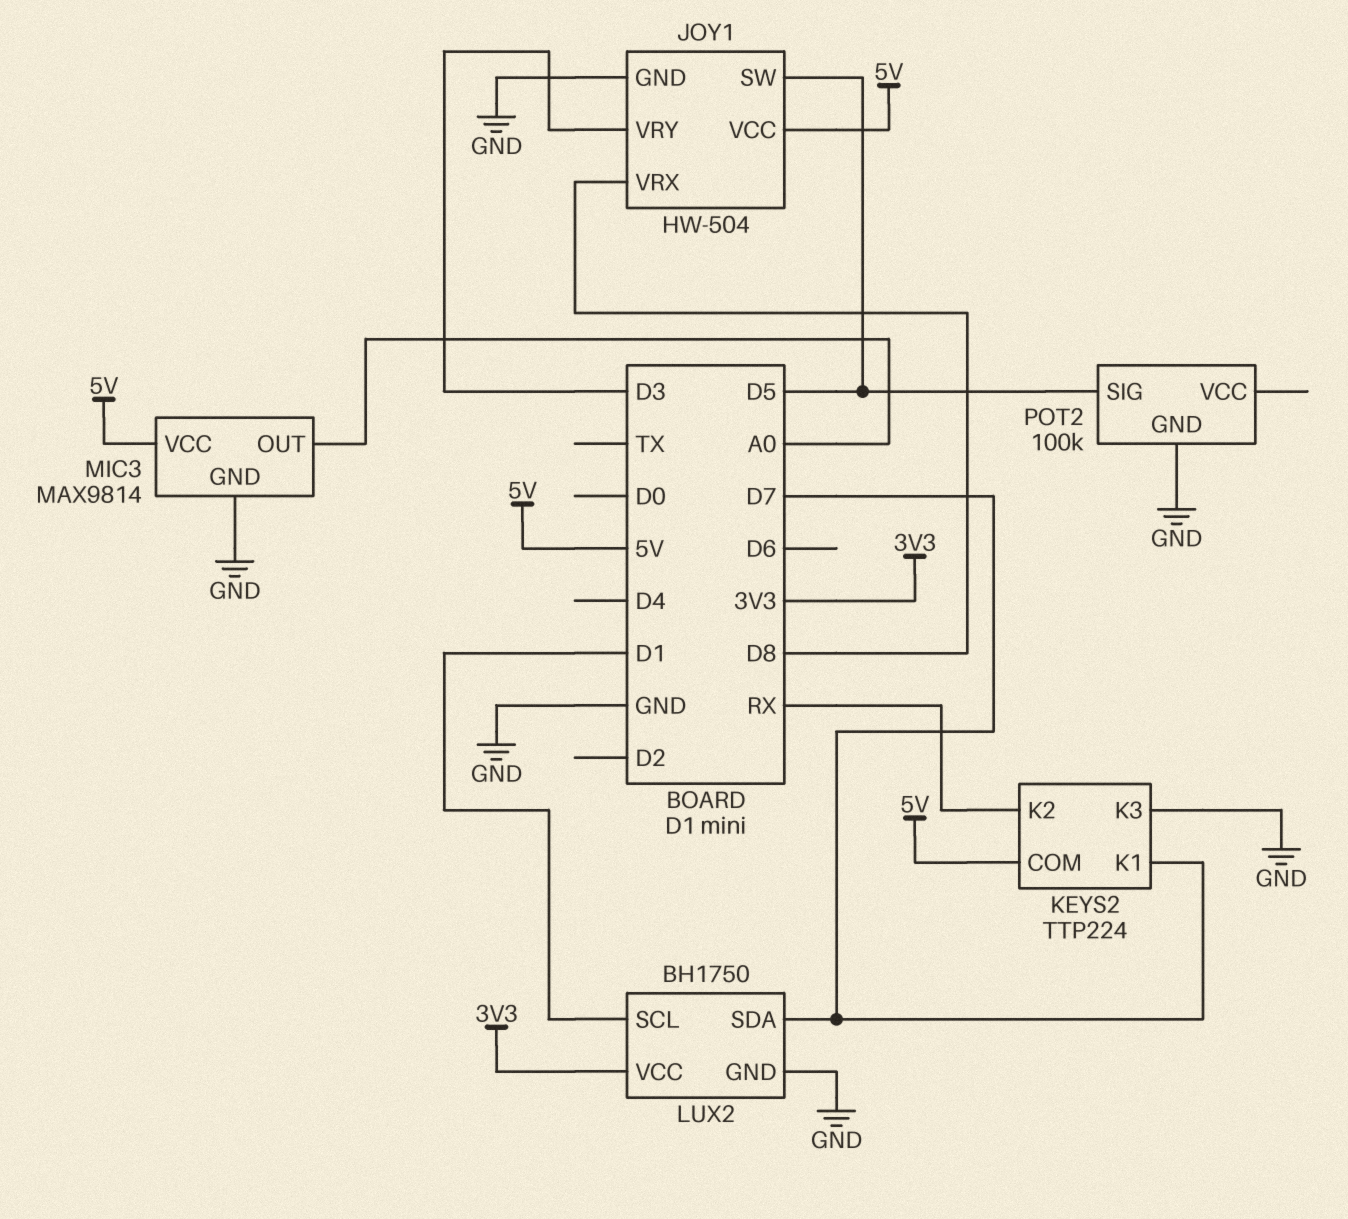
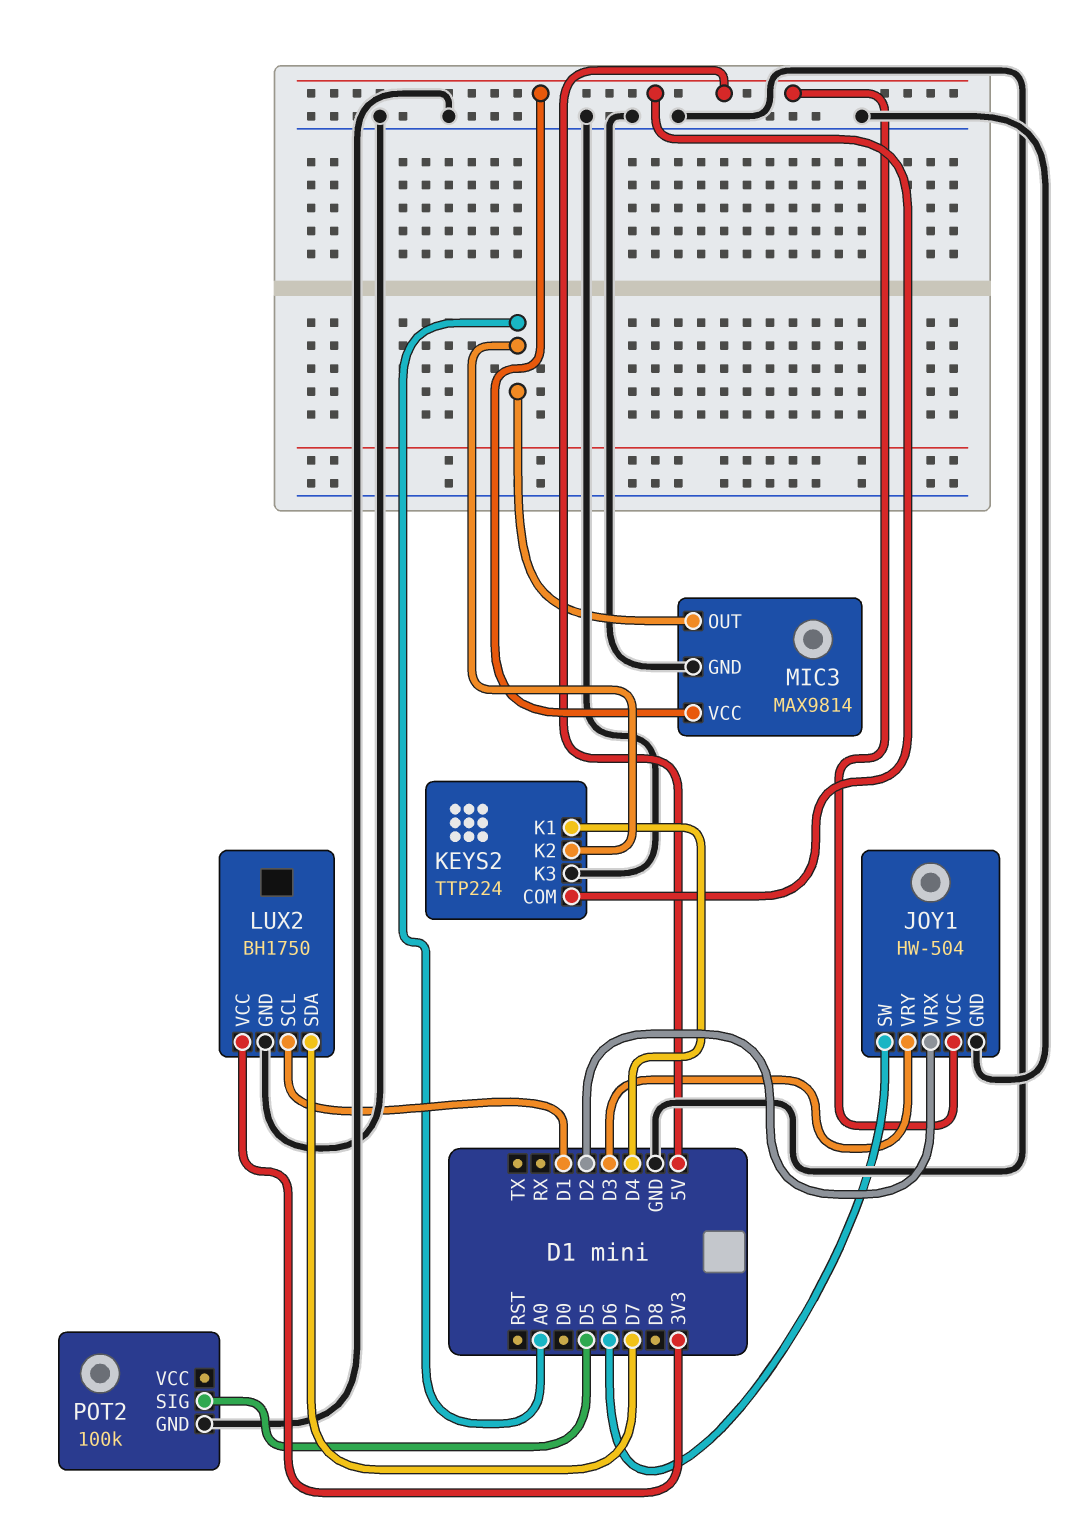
JOY1 pin SW: D5 -> D6
JOY1 pin VRX: D8 -> D2
KEYS2 pin K1: D7 -> D4
KEYS2 pin K2: RX -> A0

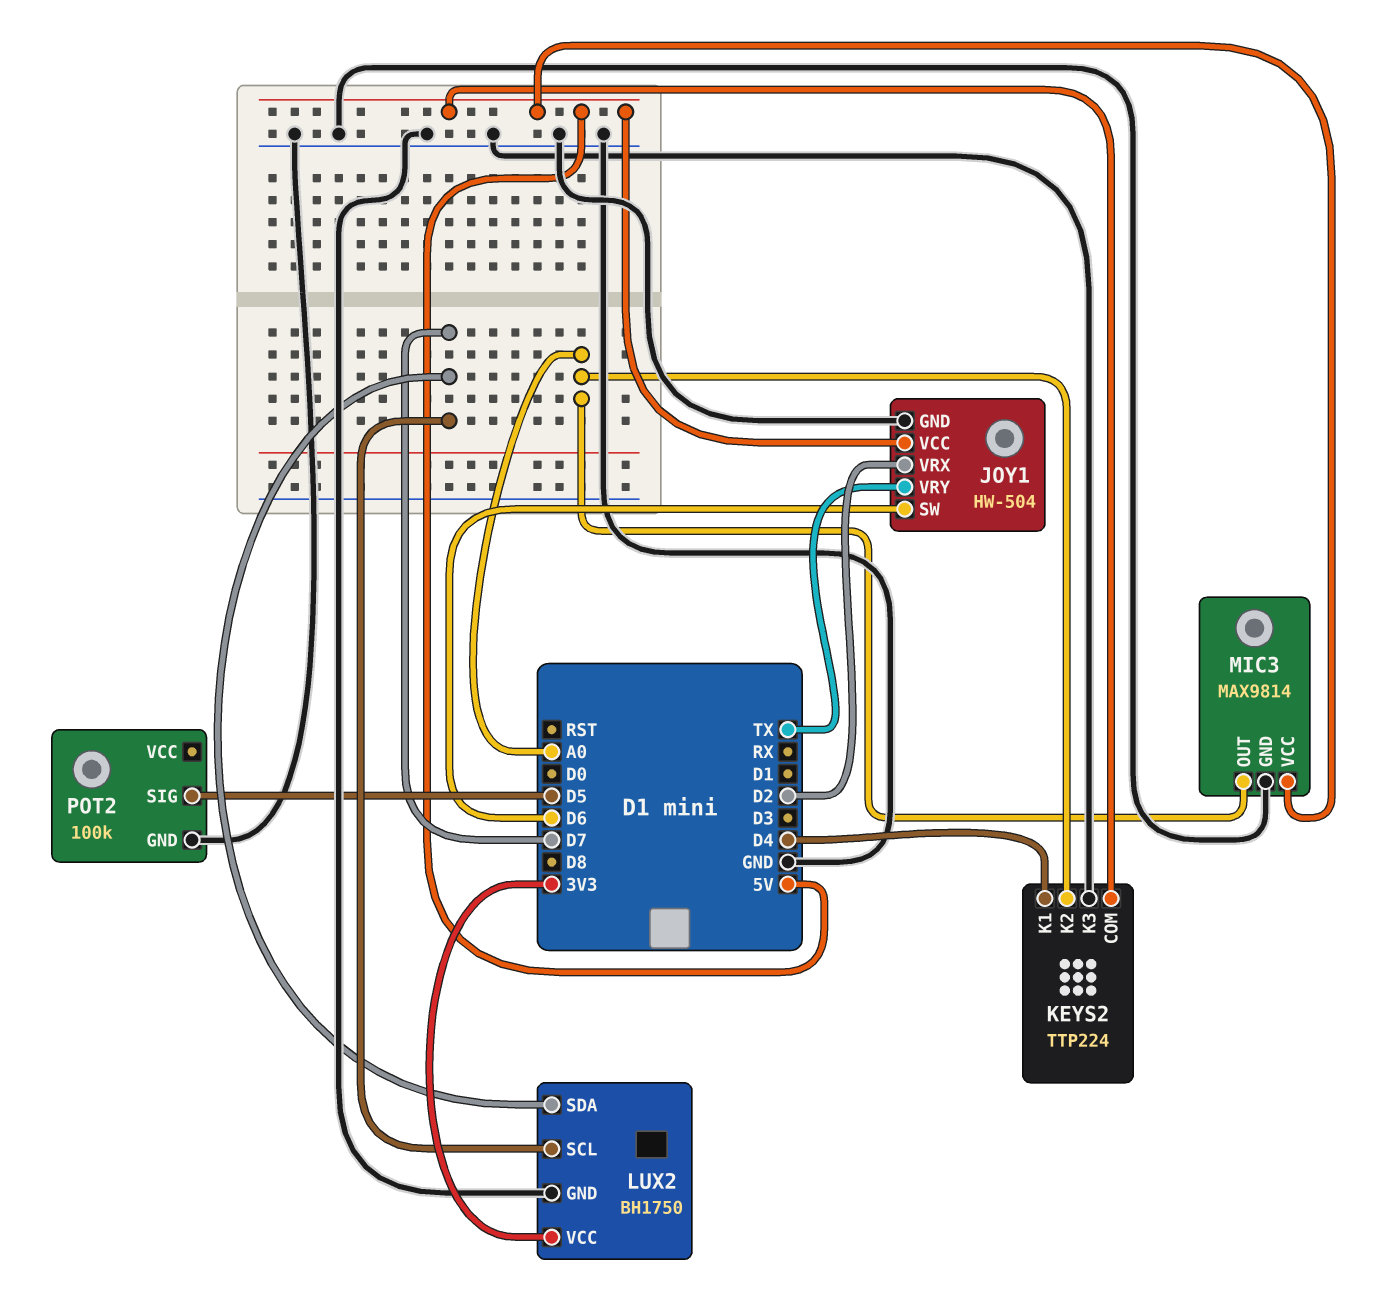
JOY1 pin VRY: D3 -> TX
LUX2 pin SCL: D1 -> D7

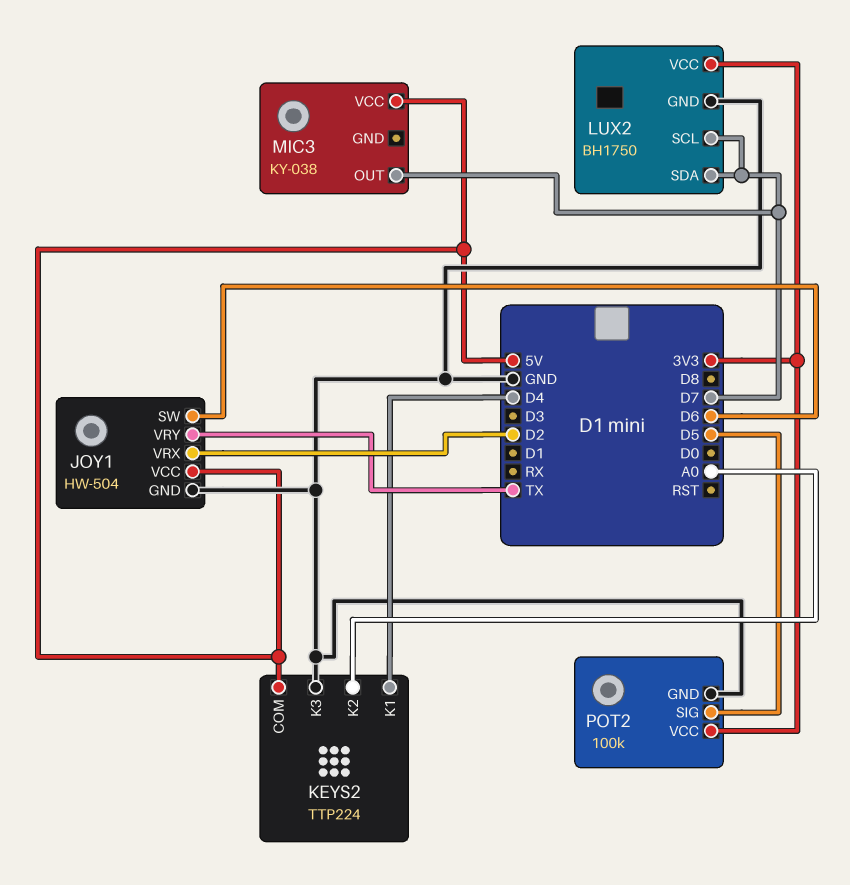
MIC3: MAX9814 -> KY-038
MIC3 pin GND: GND -> none
MIC3 pin OUT: A0 -> D7
POT2 pin VCC: none -> 3V3

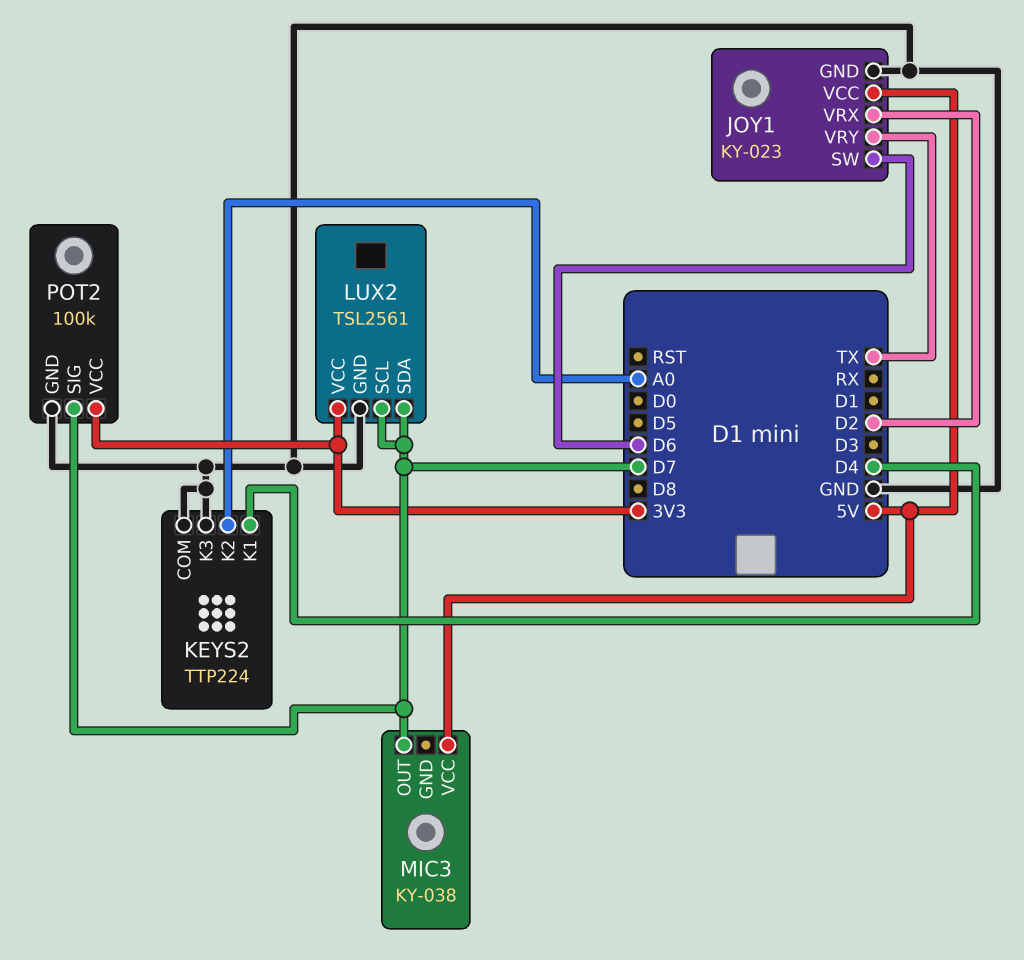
JOY1: HW-504 -> KY-023
KEYS2 pin COM: 5V -> GND
LUX2: BH1750 -> TSL2561
POT2 pin SIG: D5 -> D7

